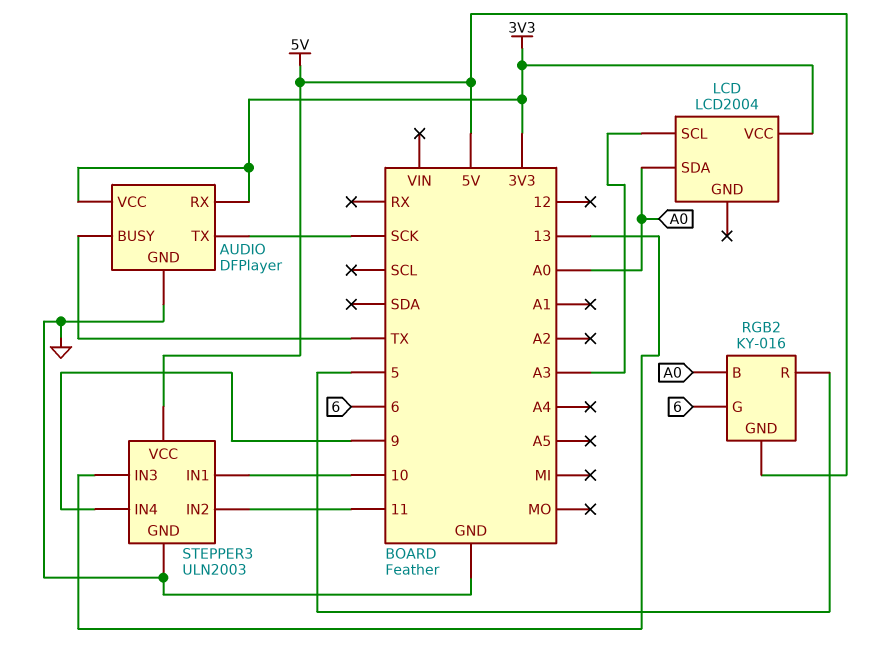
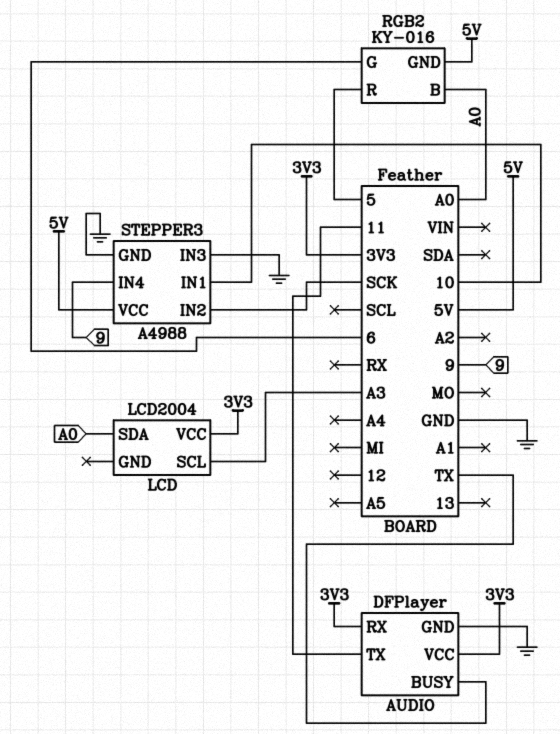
AUDIO pin TX: SCK -> 11
STEPPER3: ULN2003 -> A4988
STEPPER3 pin IN2: 11 -> SCK
STEPPER3 pin IN3: 13 -> GND

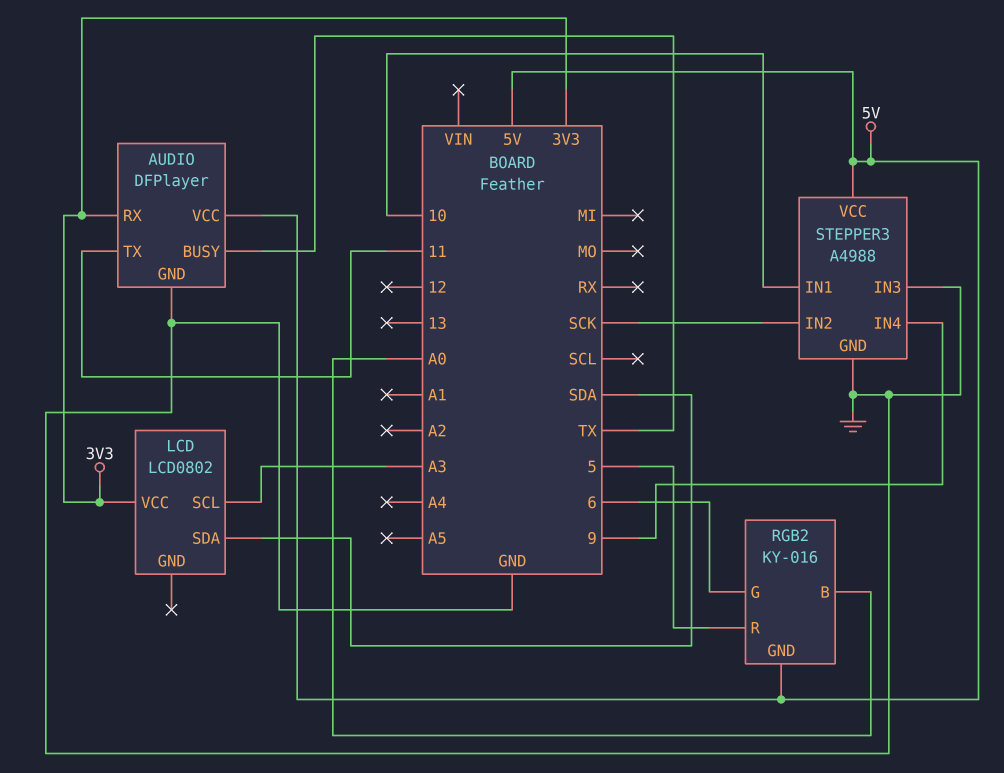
AUDIO pin VCC: 3V3 -> 5V
LCD: LCD2004 -> LCD0802
LCD pin SDA: A0 -> SDA

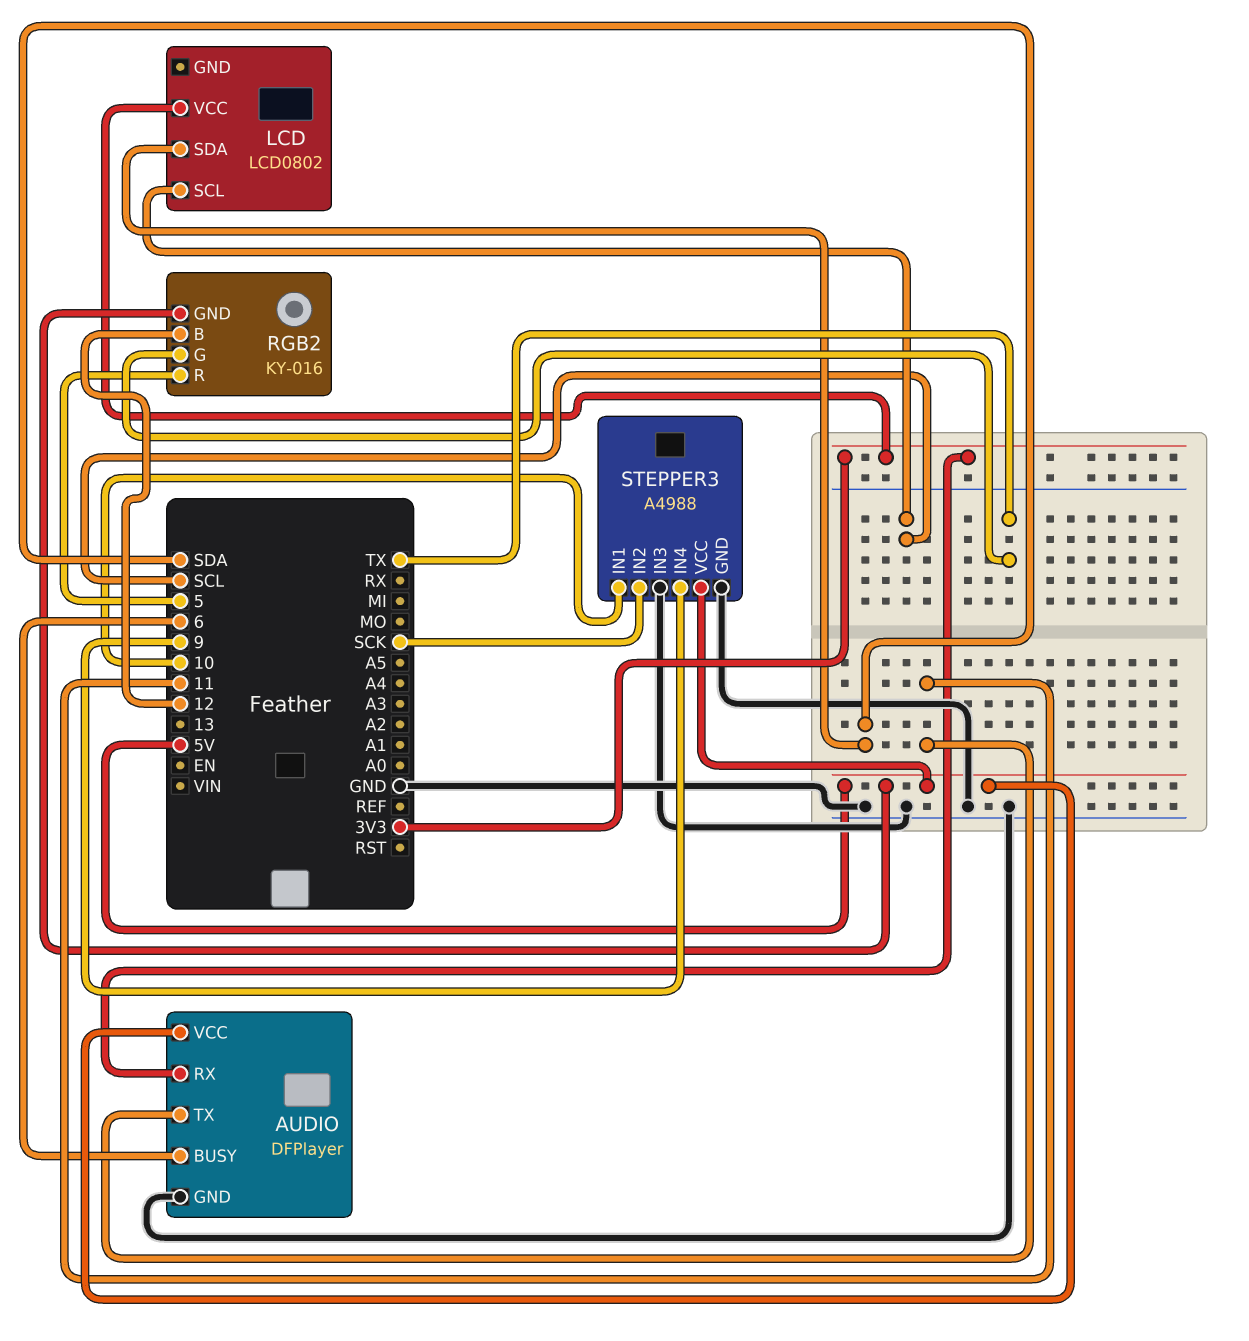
AUDIO pin BUSY: TX -> 6
LCD pin SCL: A3 -> SCL
RGB2 pin B: A0 -> 12
RGB2 pin G: 6 -> TX

